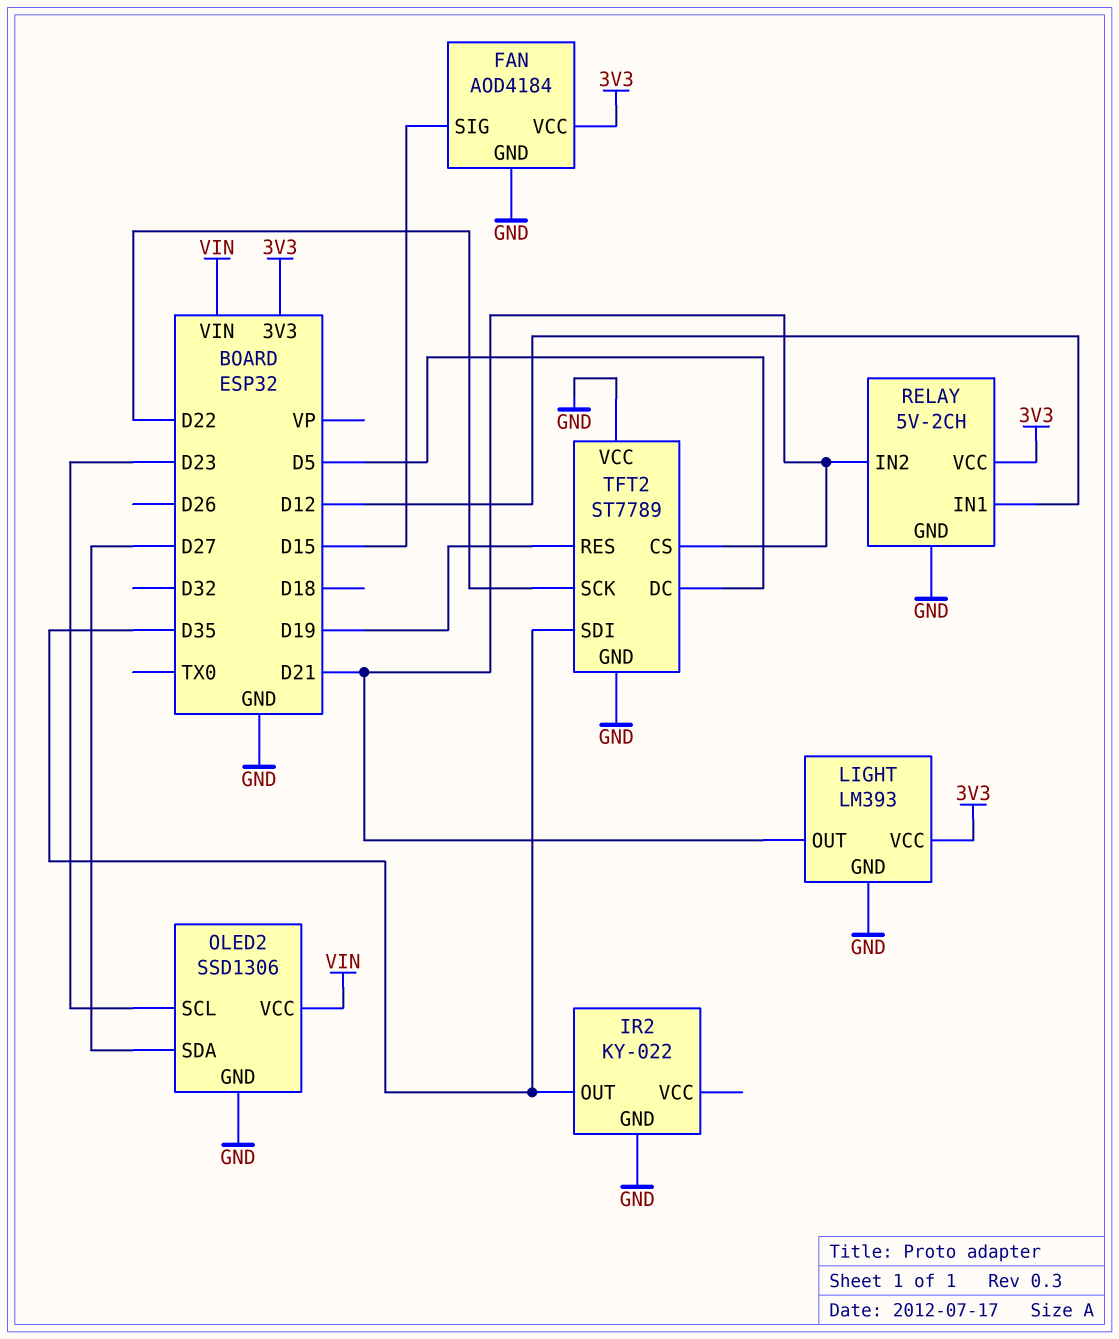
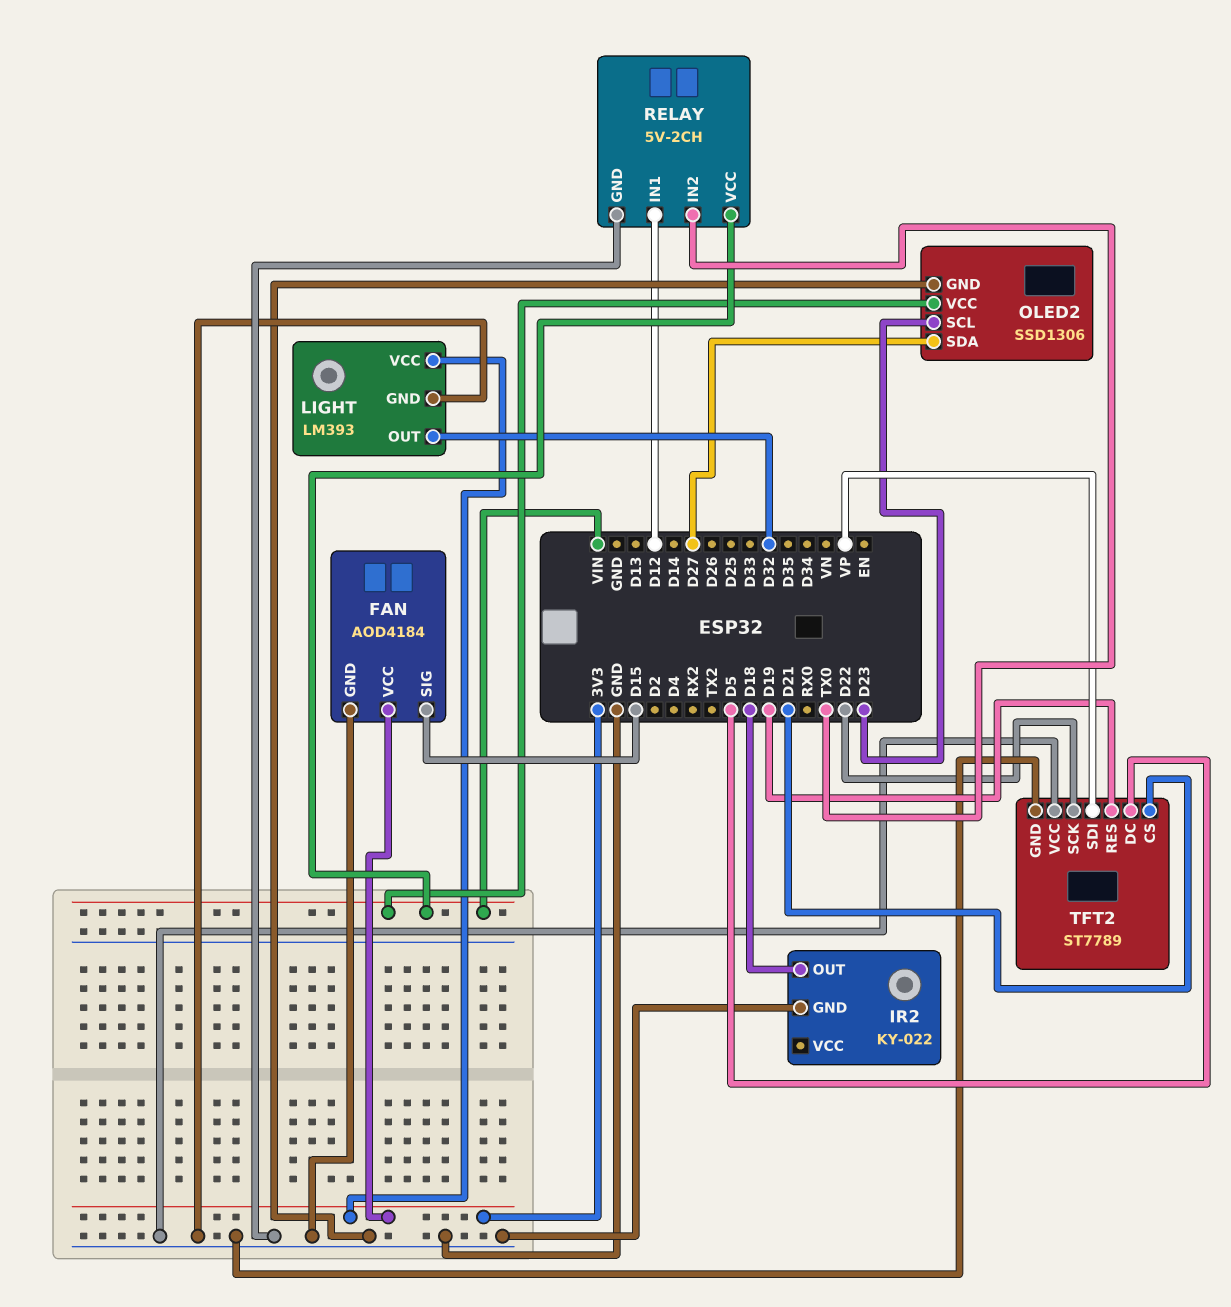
IR2 pin OUT: D35 -> D18
LIGHT pin OUT: D21 -> D32
RELAY pin IN2: D21 -> TX0
RELAY pin VCC: 3V3 -> VIN
TFT2 pin SDI: D35 -> VP

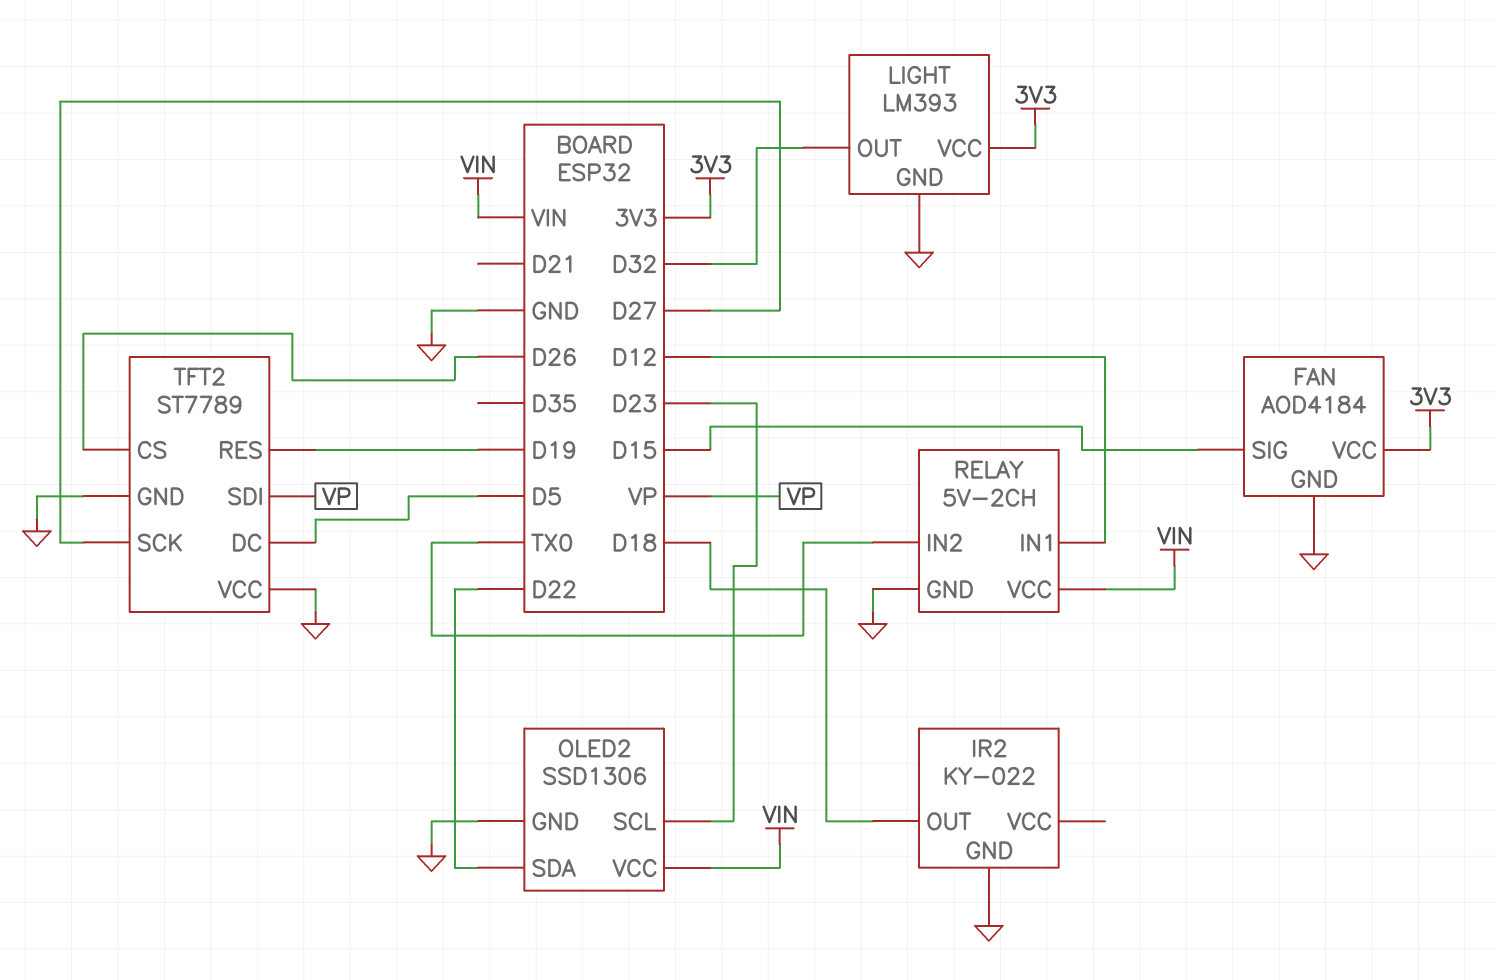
OLED2 pin SDA: D27 -> D22
TFT2 pin CS: D21 -> D26
TFT2 pin SCK: D22 -> D27

